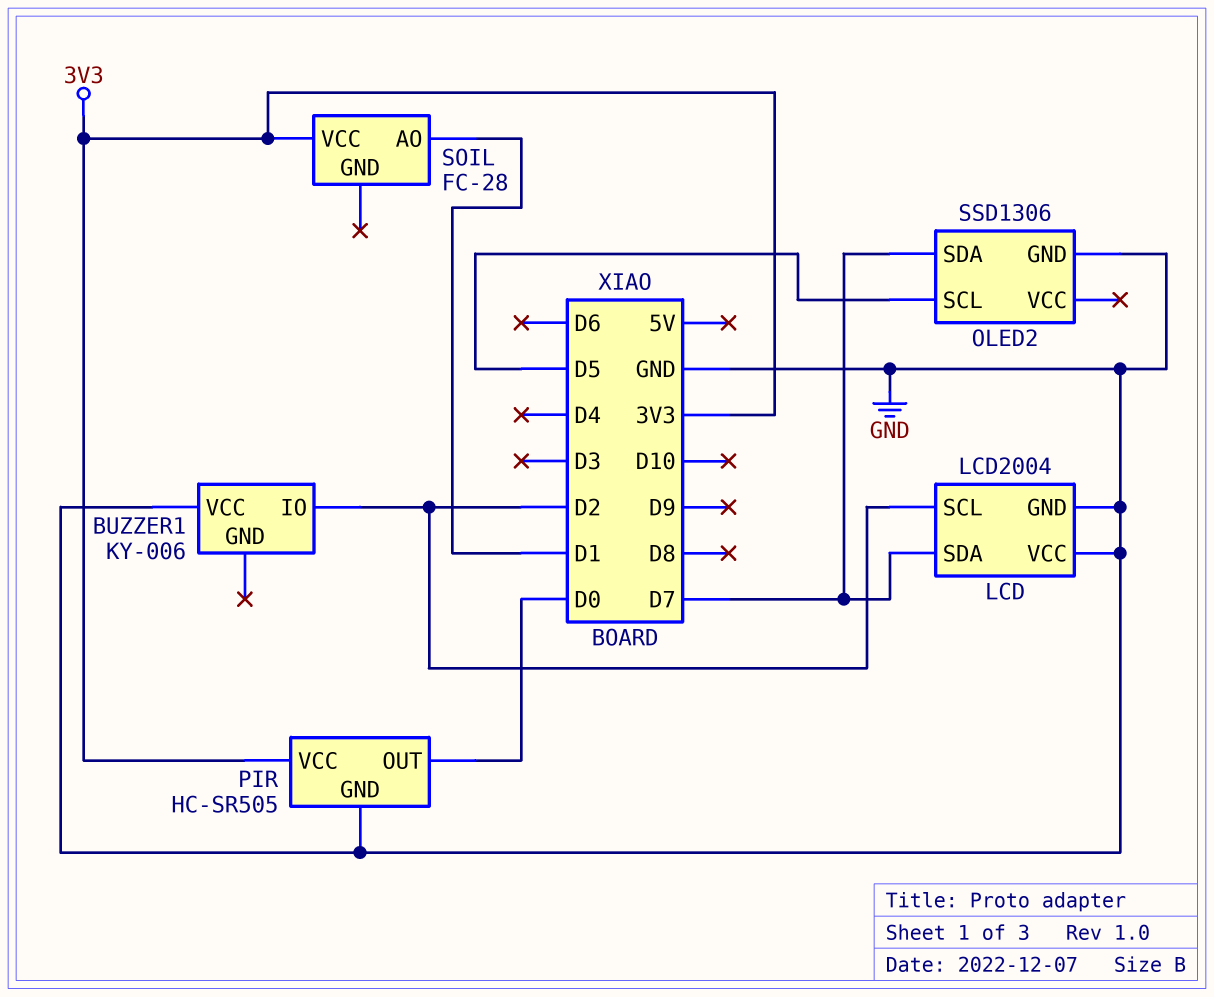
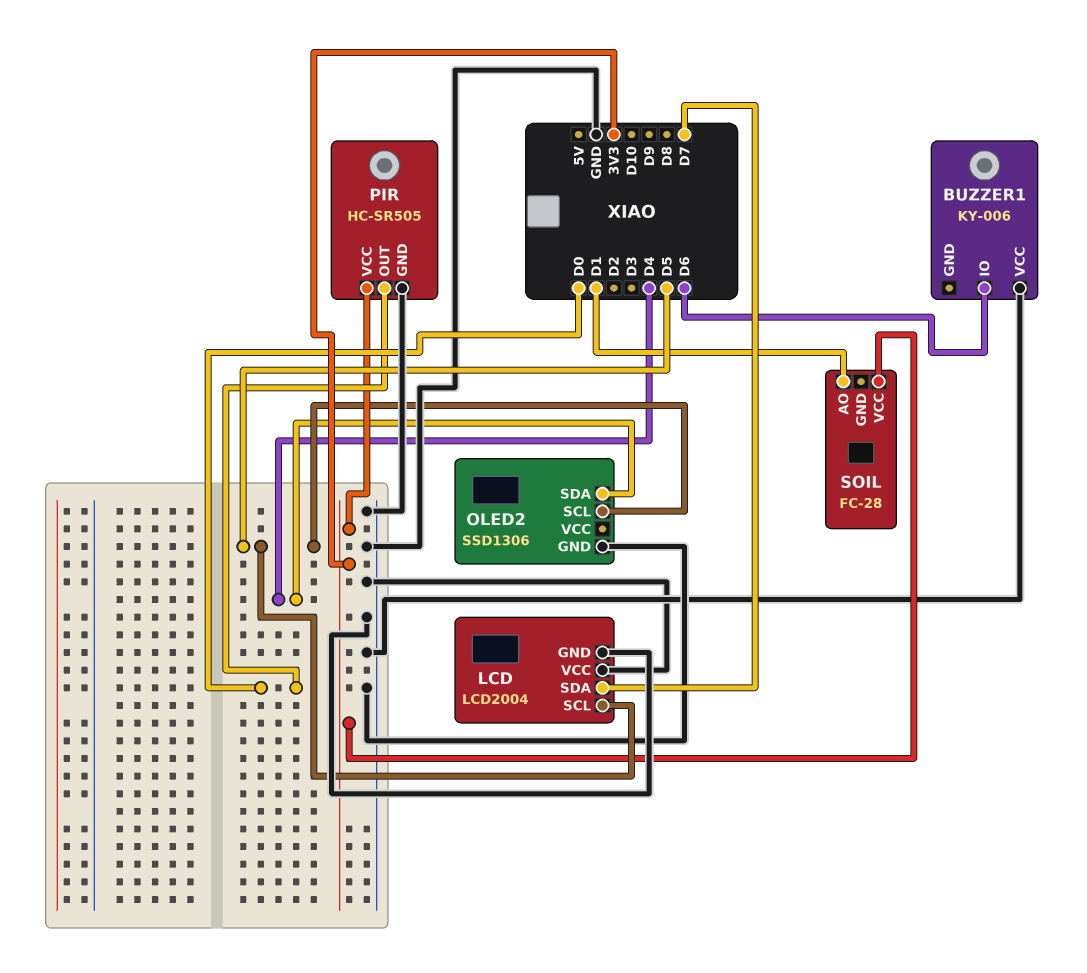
BUZZER1 pin IO: D2 -> D6
LCD pin SCL: D2 -> D5
OLED2 pin SDA: D7 -> D4

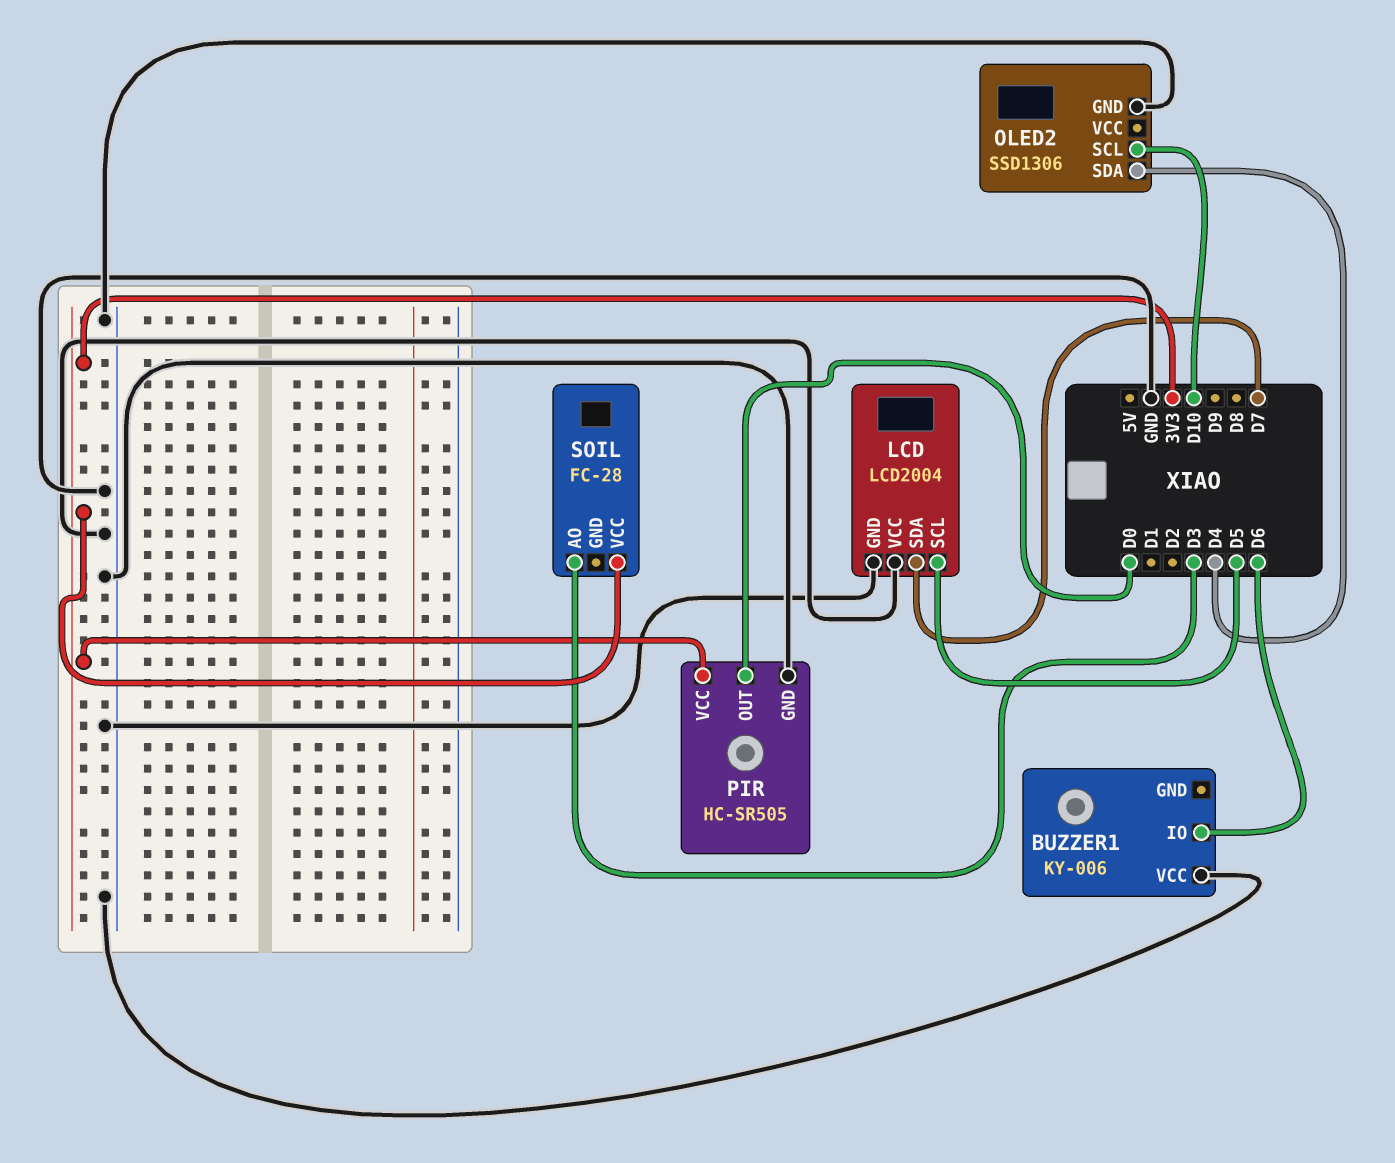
OLED2 pin SCL: D5 -> D10
SOIL pin AO: D1 -> D3

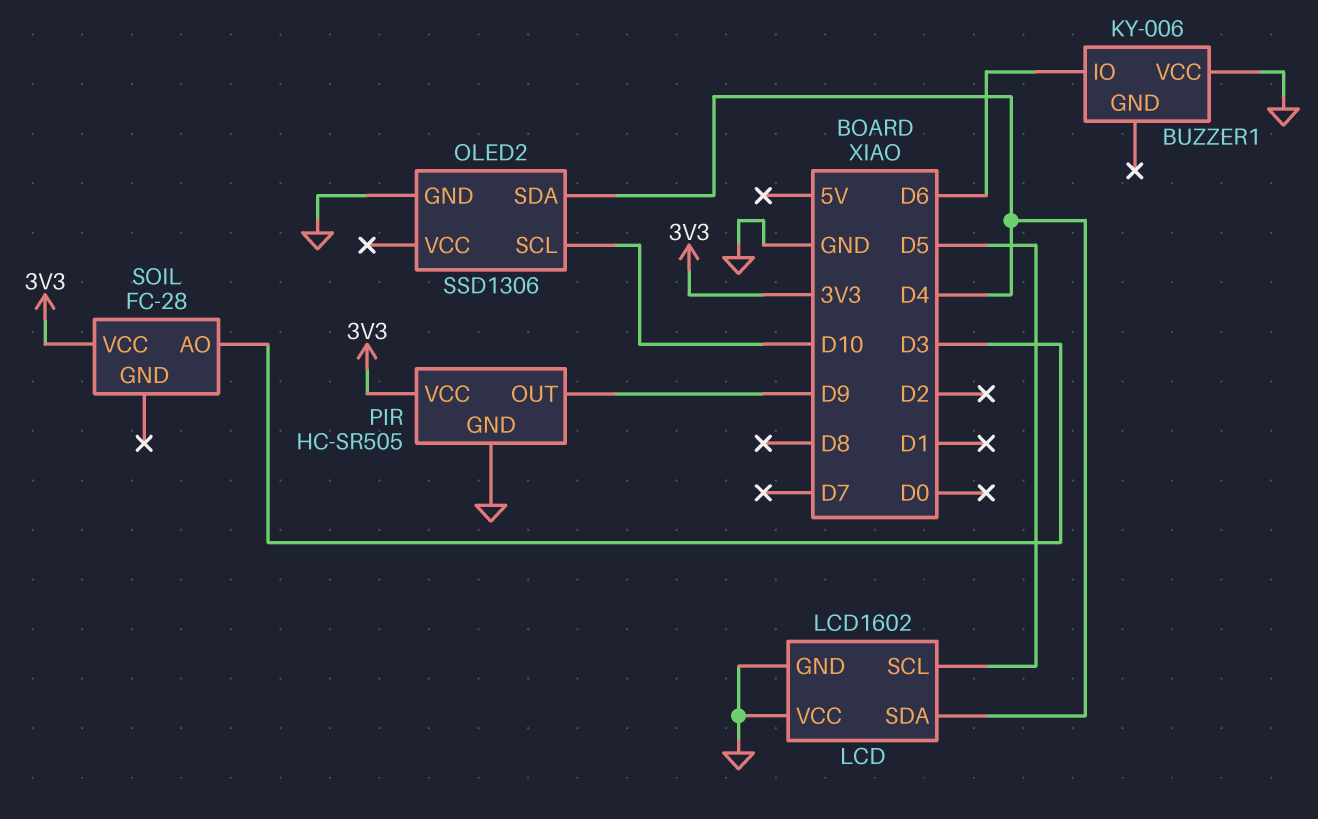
LCD: LCD2004 -> LCD1602
LCD pin SDA: D7 -> D4
PIR pin OUT: D0 -> D9

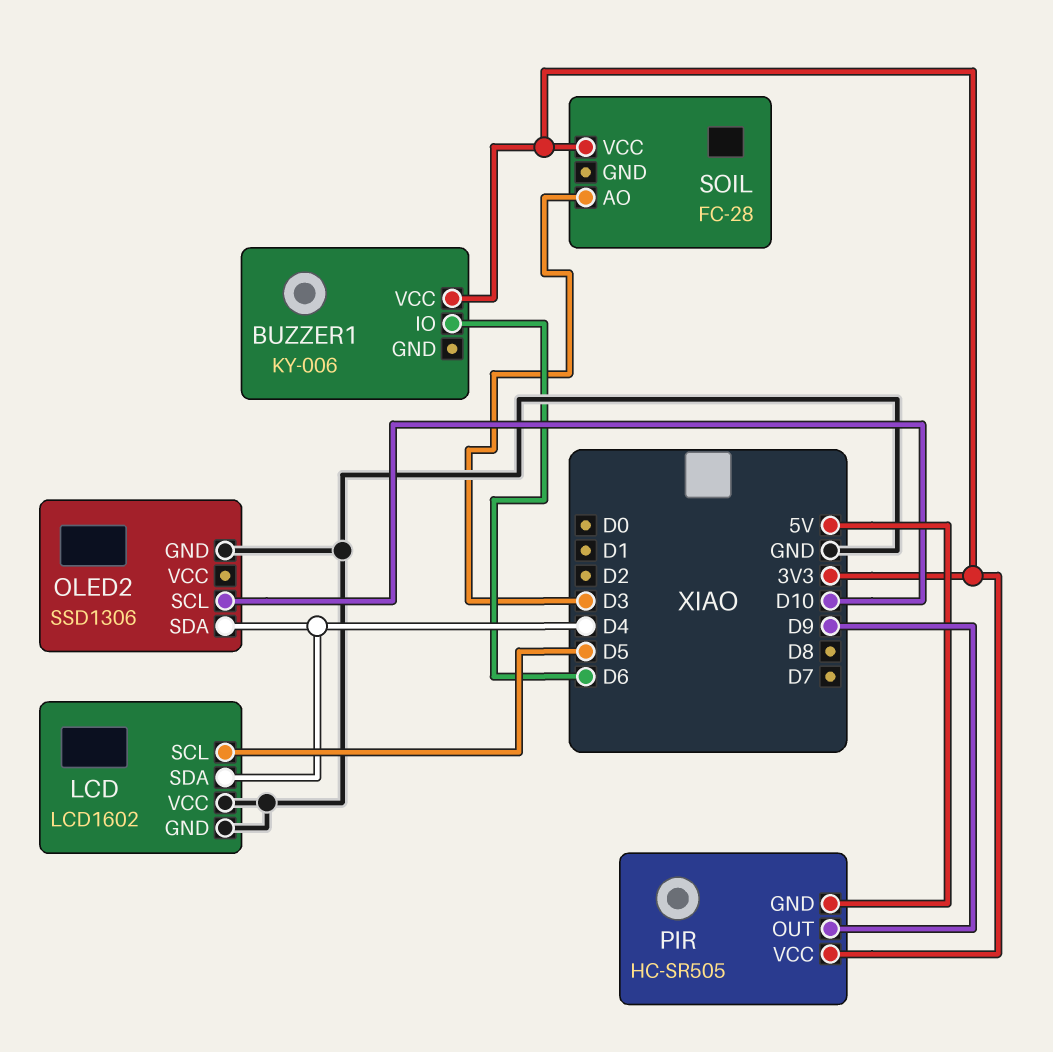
BUZZER1 pin VCC: GND -> 3V3
PIR pin GND: GND -> 5V

